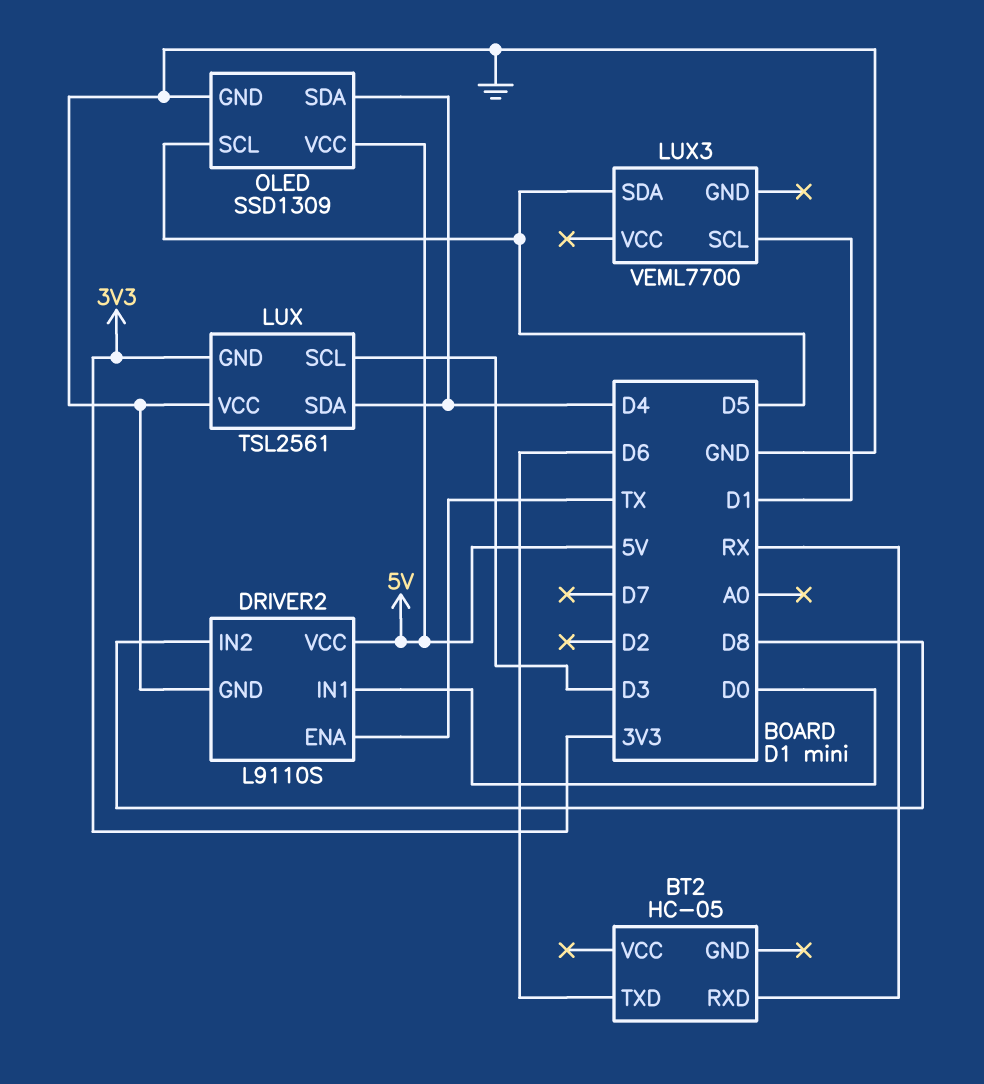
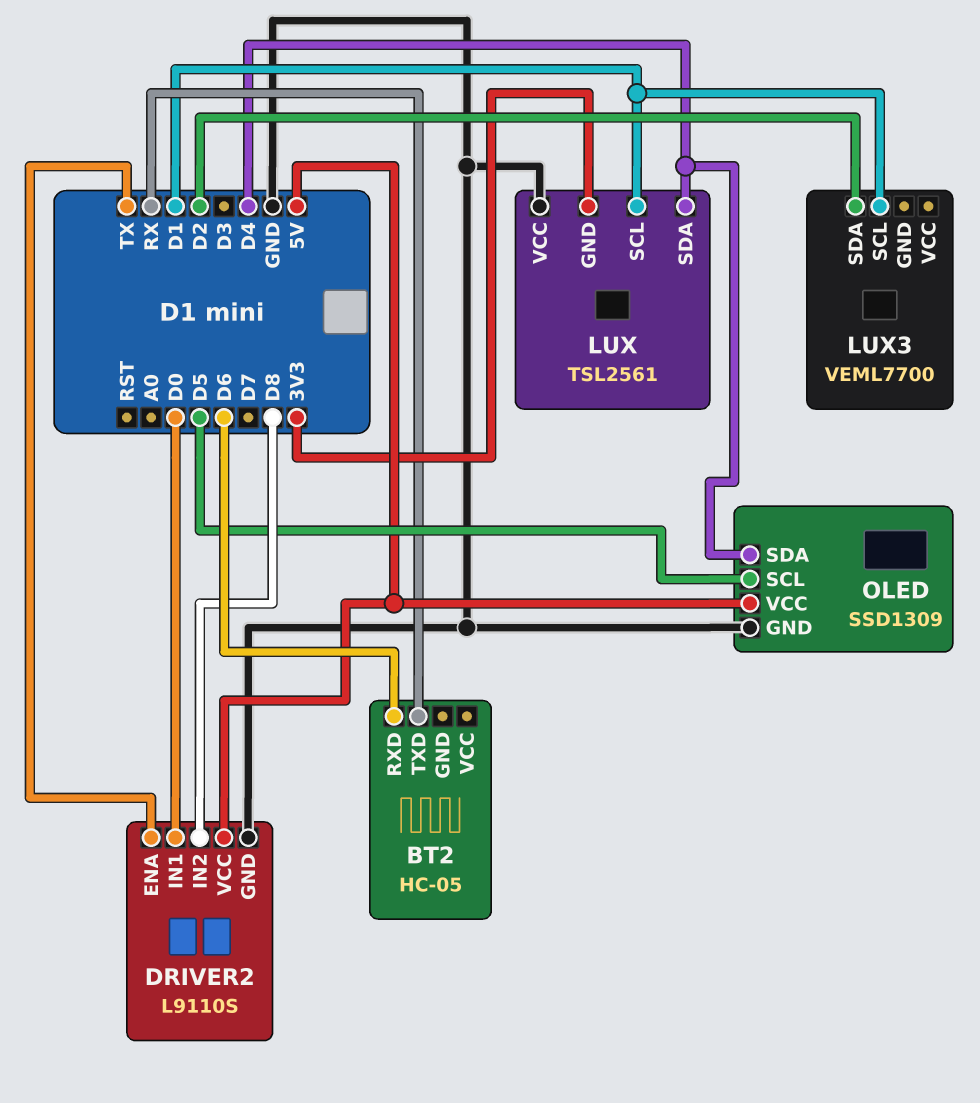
BT2 pin RXD: RX -> D6
BT2 pin TXD: D6 -> RX
LUX pin SCL: D3 -> D1
LUX3 pin SDA: D5 -> D2

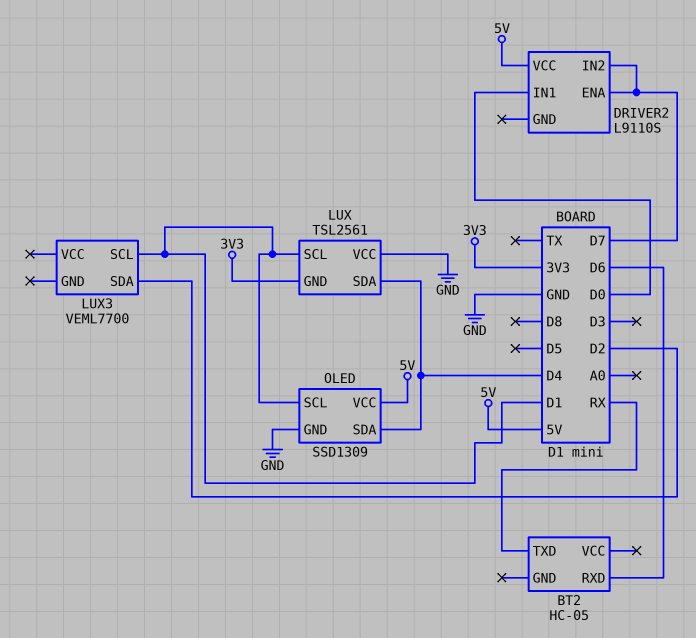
DRIVER2 pin ENA: TX -> D7
DRIVER2 pin GND: GND -> none
DRIVER2 pin IN2: D8 -> D7
OLED pin SCL: D5 -> D1

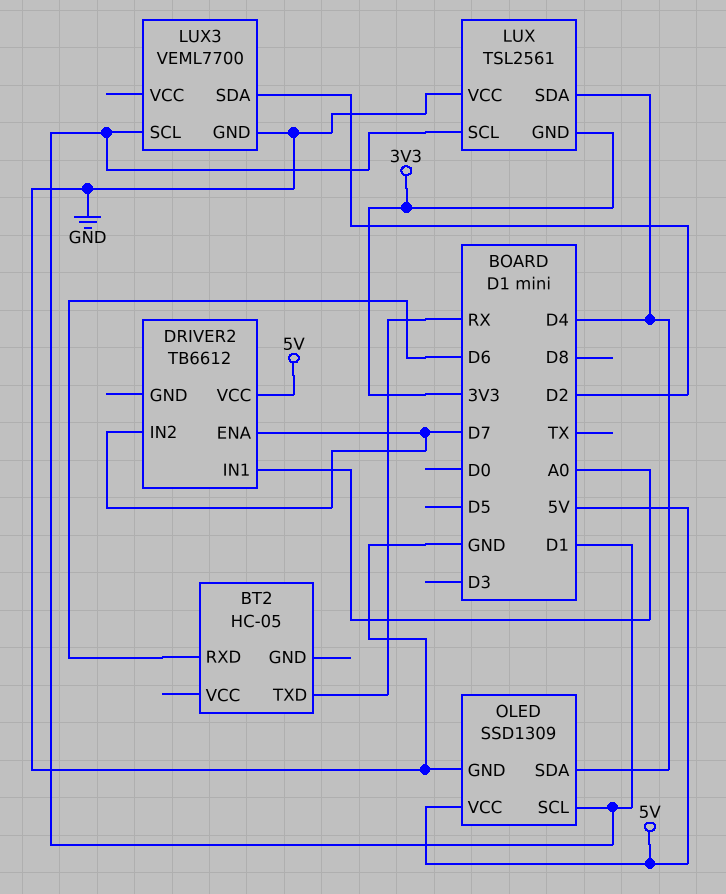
DRIVER2: L9110S -> TB6612
DRIVER2 pin IN1: D0 -> A0
LUX3 pin GND: none -> GND

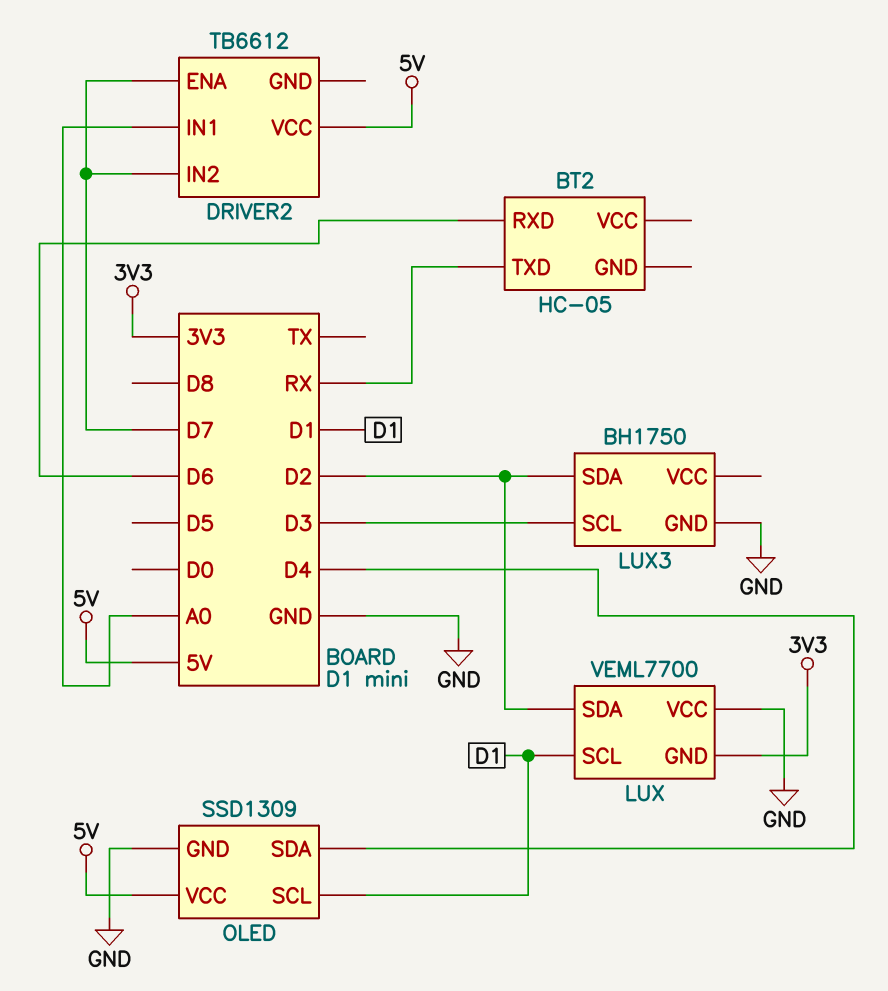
LUX: TSL2561 -> VEML7700
LUX pin SDA: D4 -> D2
LUX3: VEML7700 -> BH1750
LUX3 pin SCL: D1 -> D3

